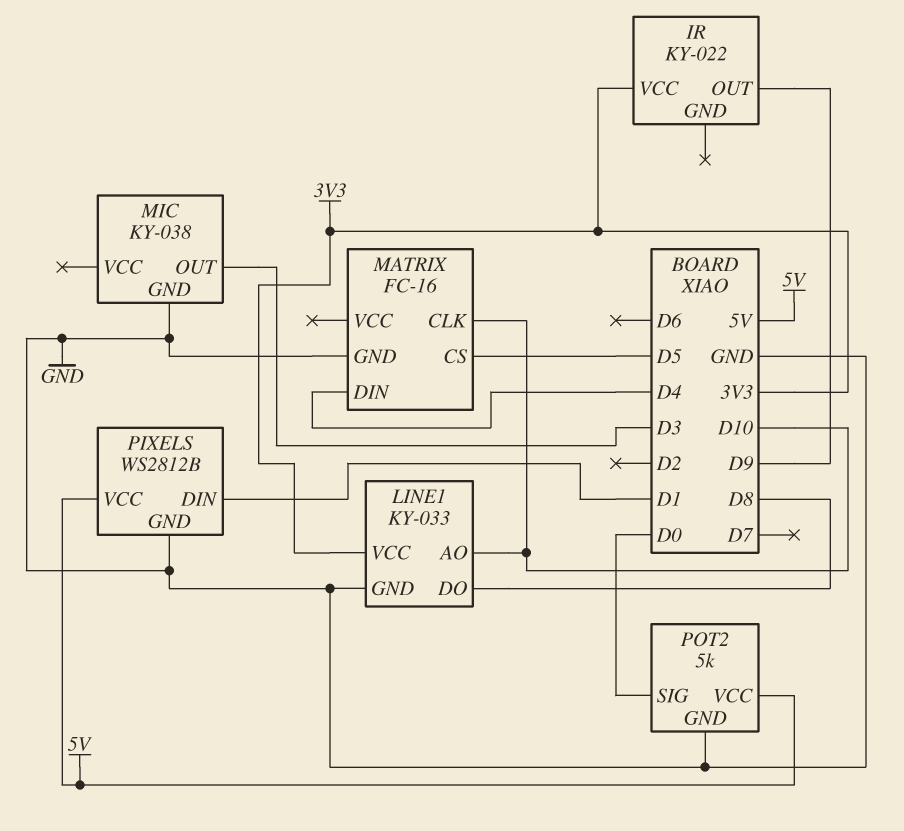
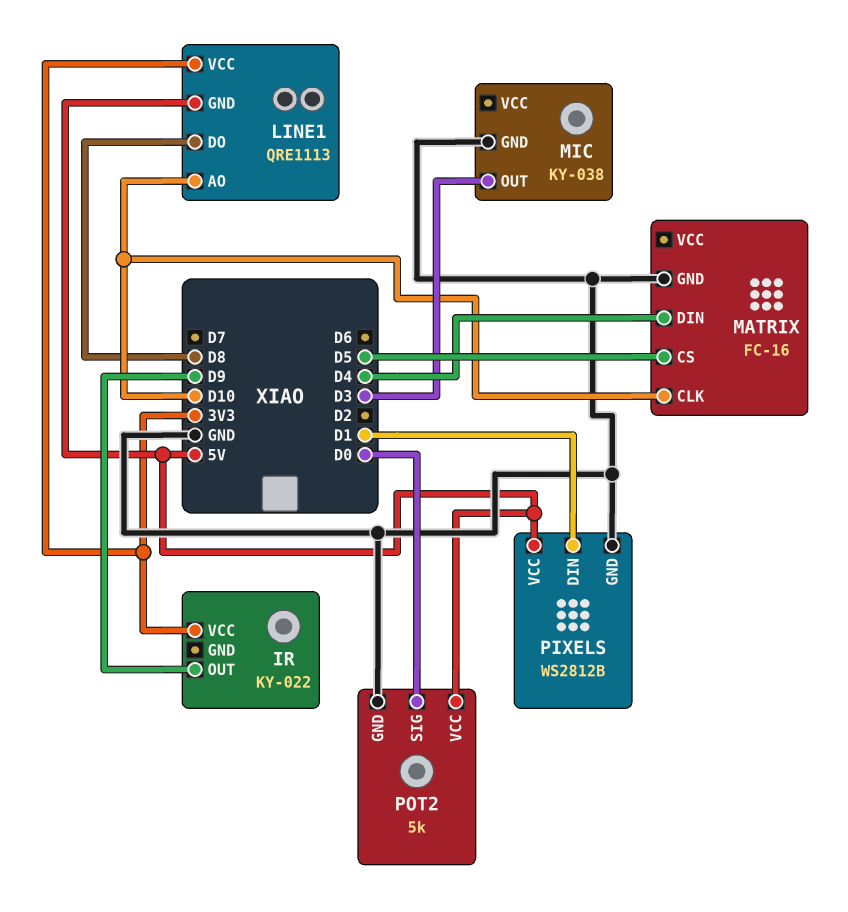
LINE1: KY-033 -> QRE1113
LINE1 pin GND: GND -> 5V

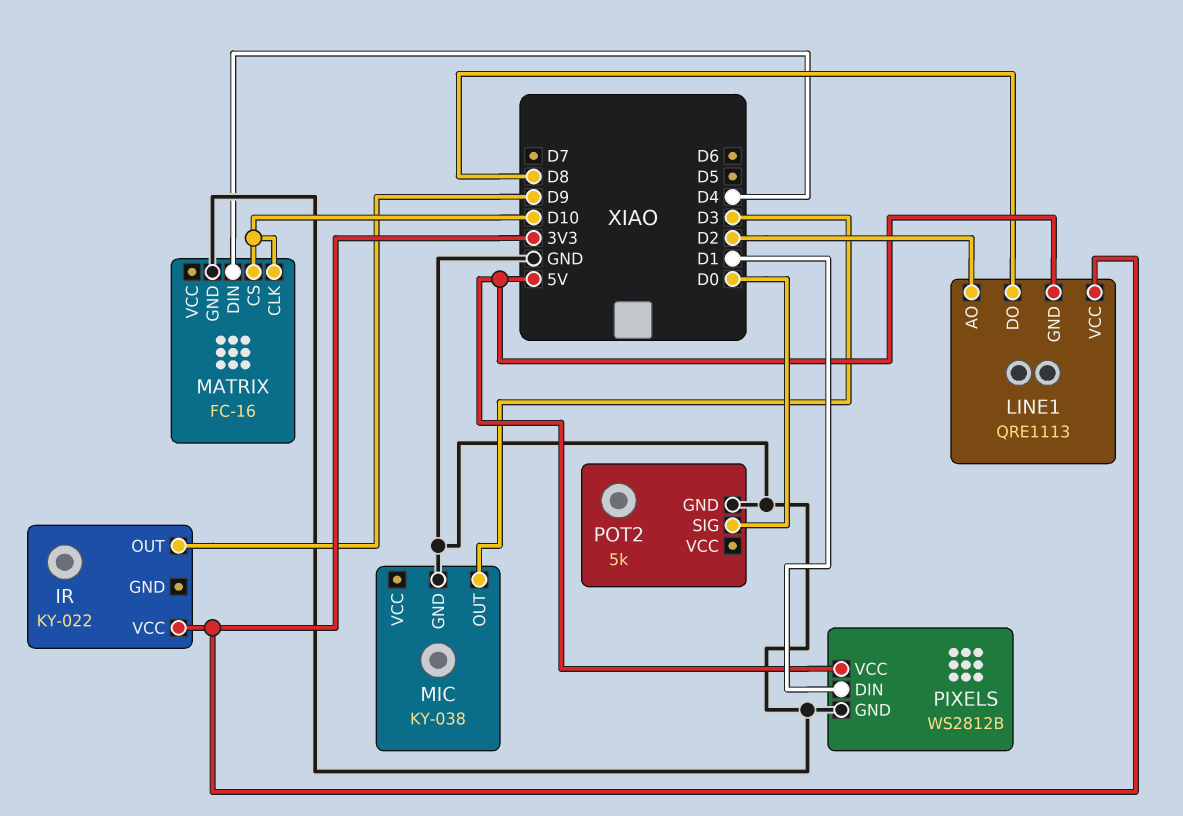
LINE1 pin AO: D10 -> D2
MATRIX pin CS: D5 -> D10
POT2 pin VCC: 5V -> none

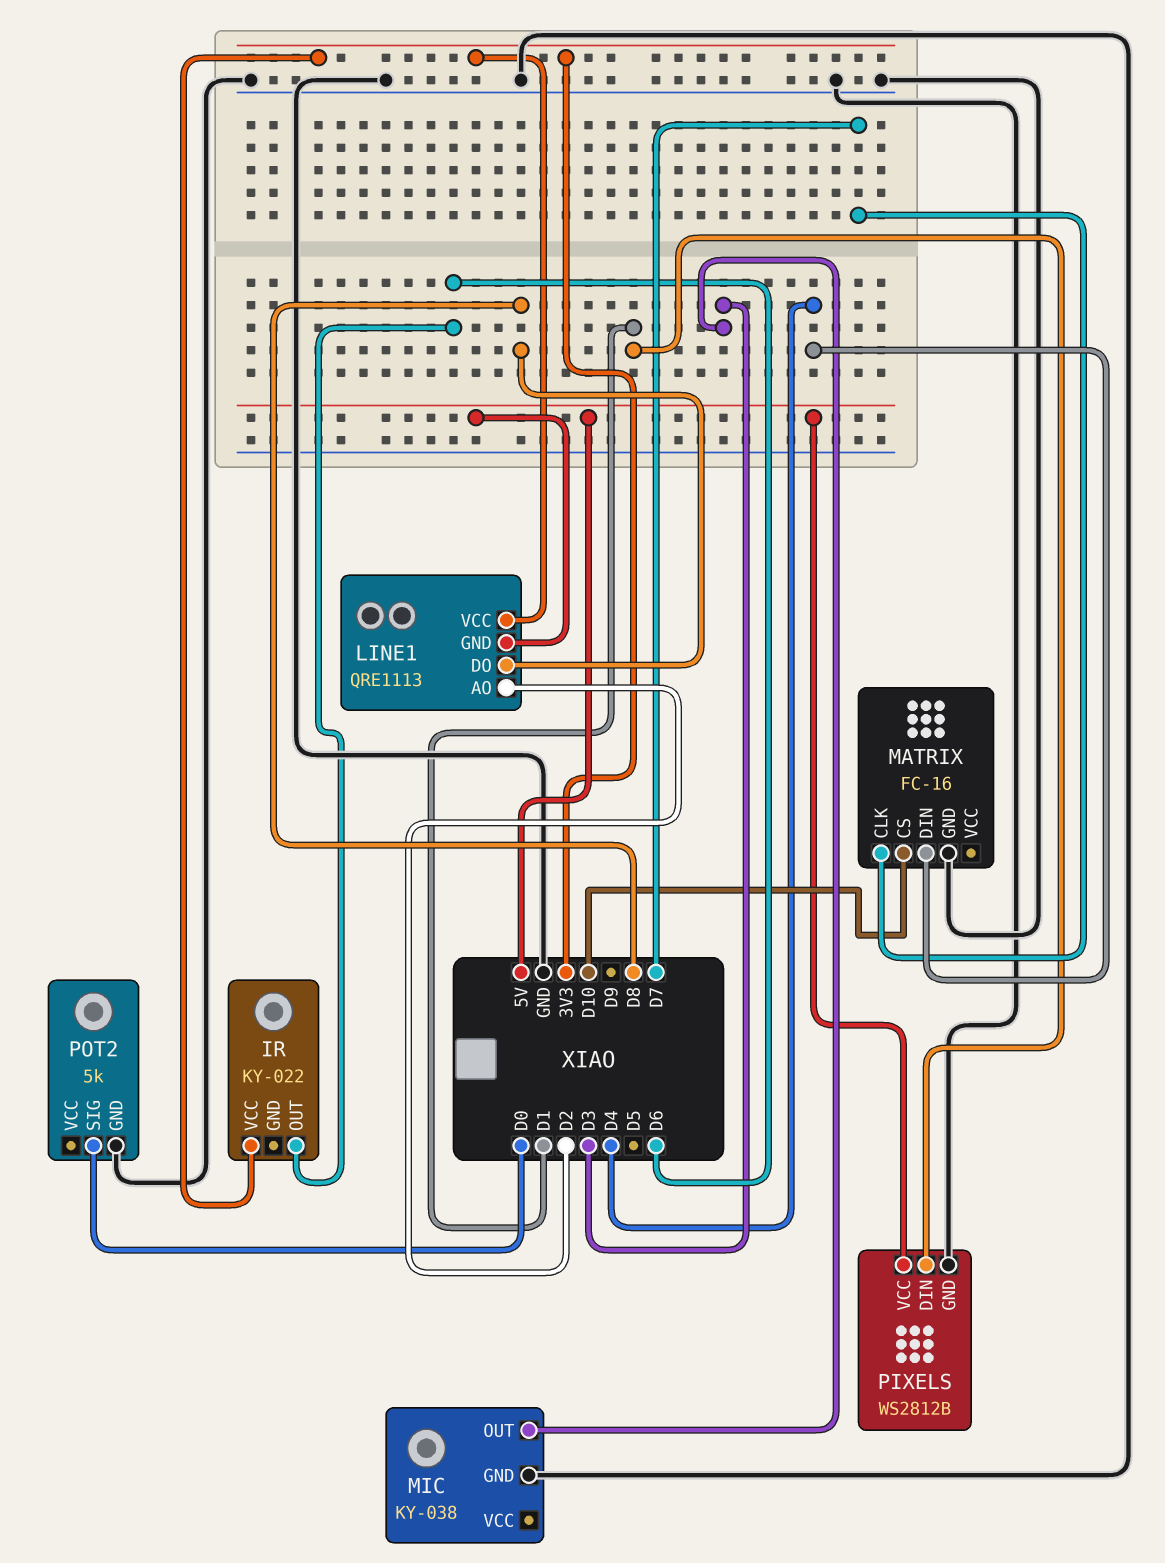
IR pin OUT: D9 -> D6
MATRIX pin CLK: D10 -> D7

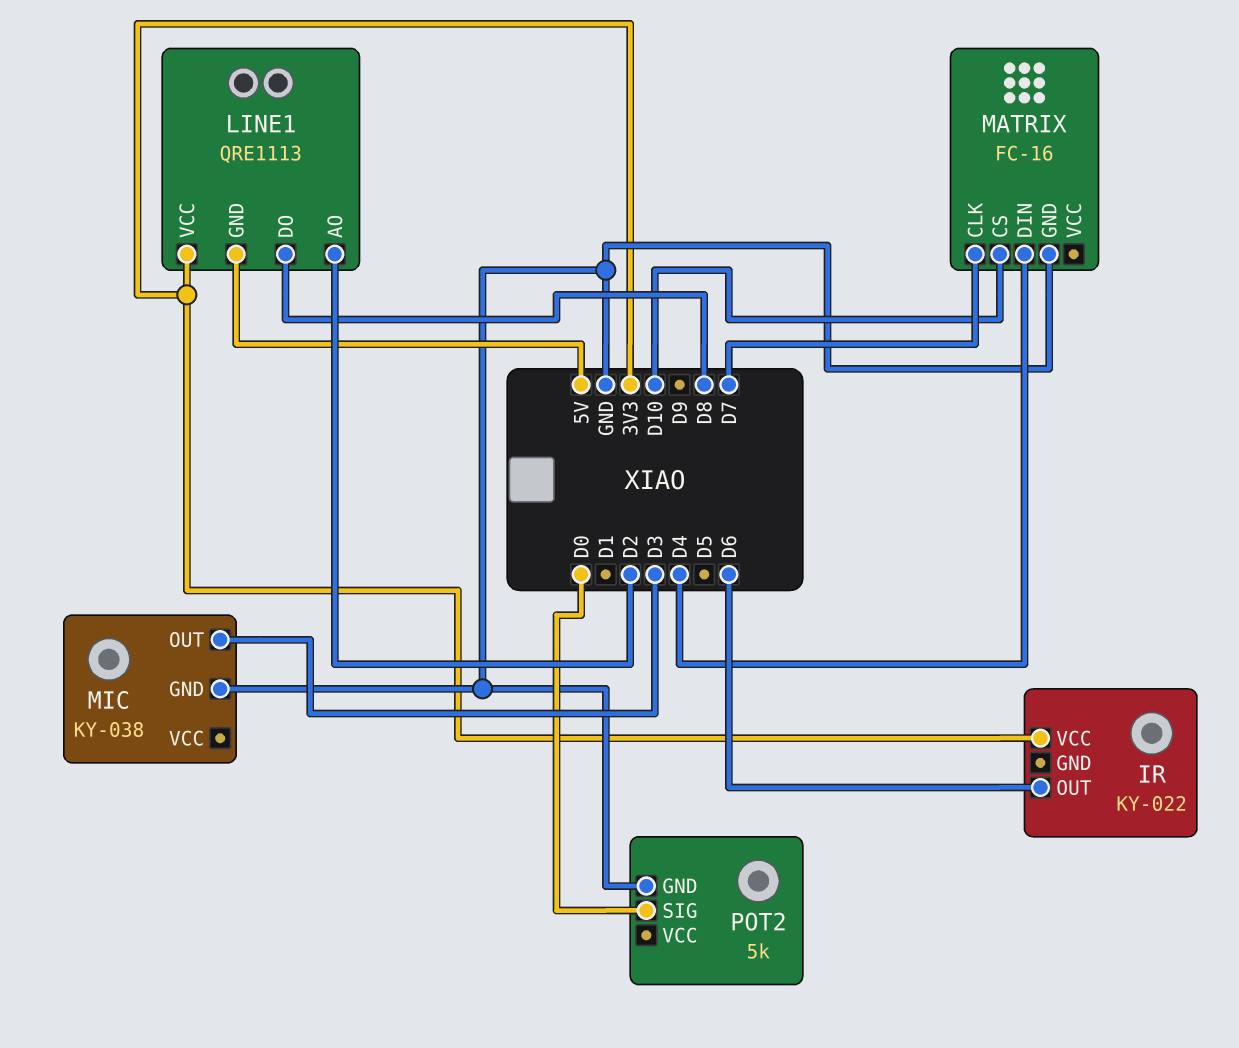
PIXELS: WS2812B -> none
PIXELS pin DIN: D1 -> none
PIXELS pin GND: GND -> none
PIXELS pin VCC: 5V -> none

